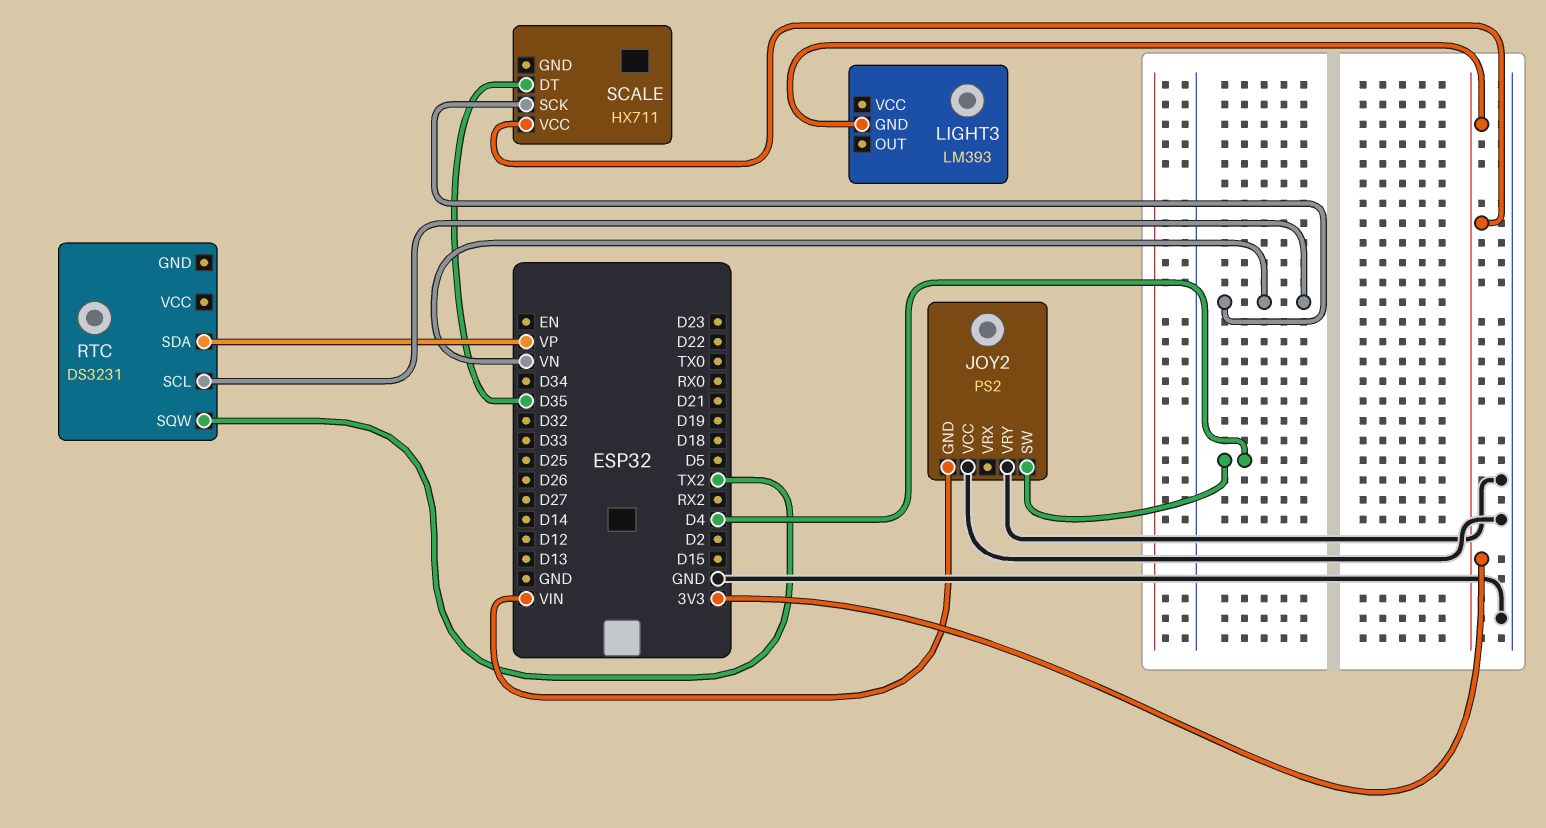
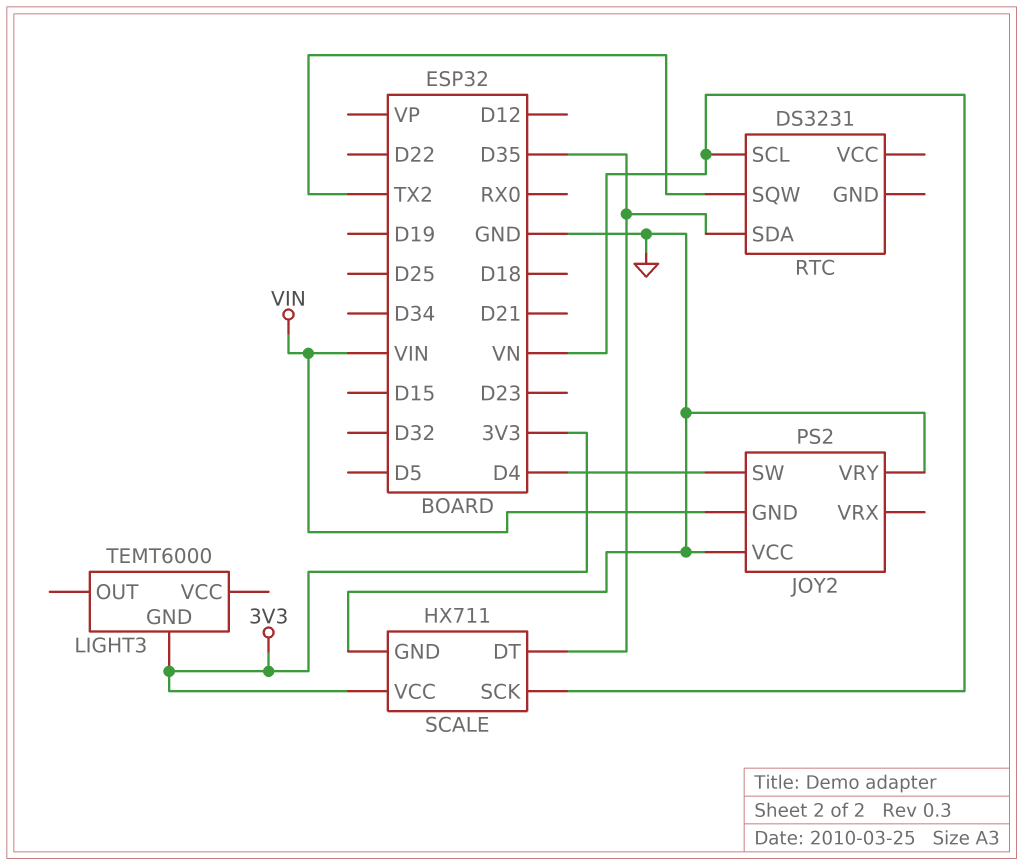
LIGHT3: LM393 -> TEMT6000
RTC pin SDA: VP -> D35
SCALE pin GND: none -> GND

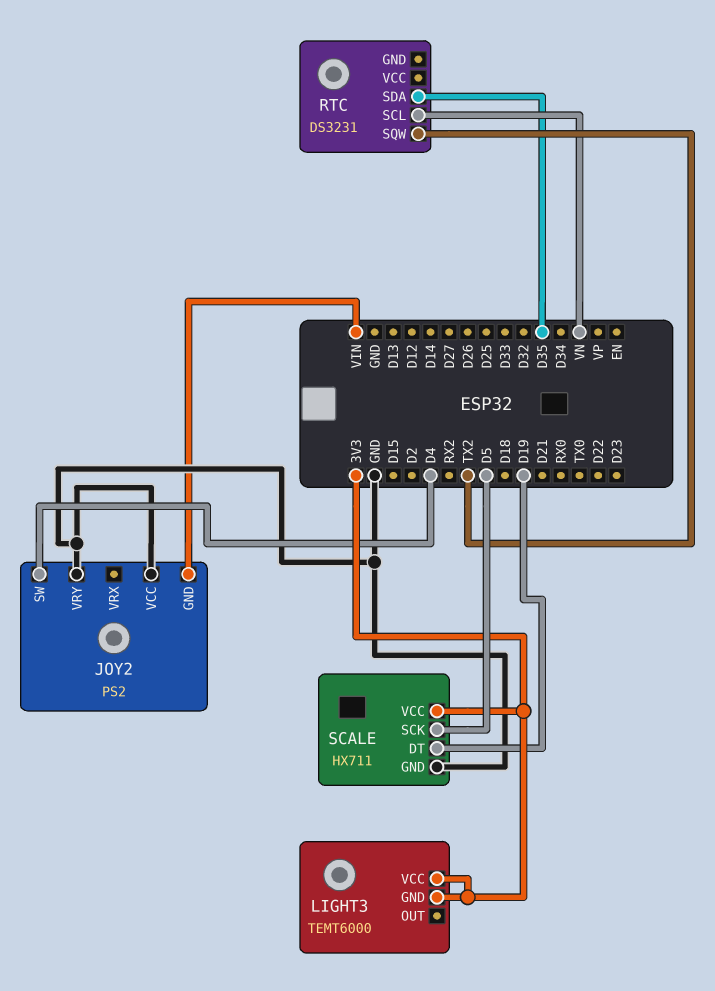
LIGHT3 pin VCC: none -> 3V3
SCALE pin DT: D35 -> D19
SCALE pin SCK: VN -> D5

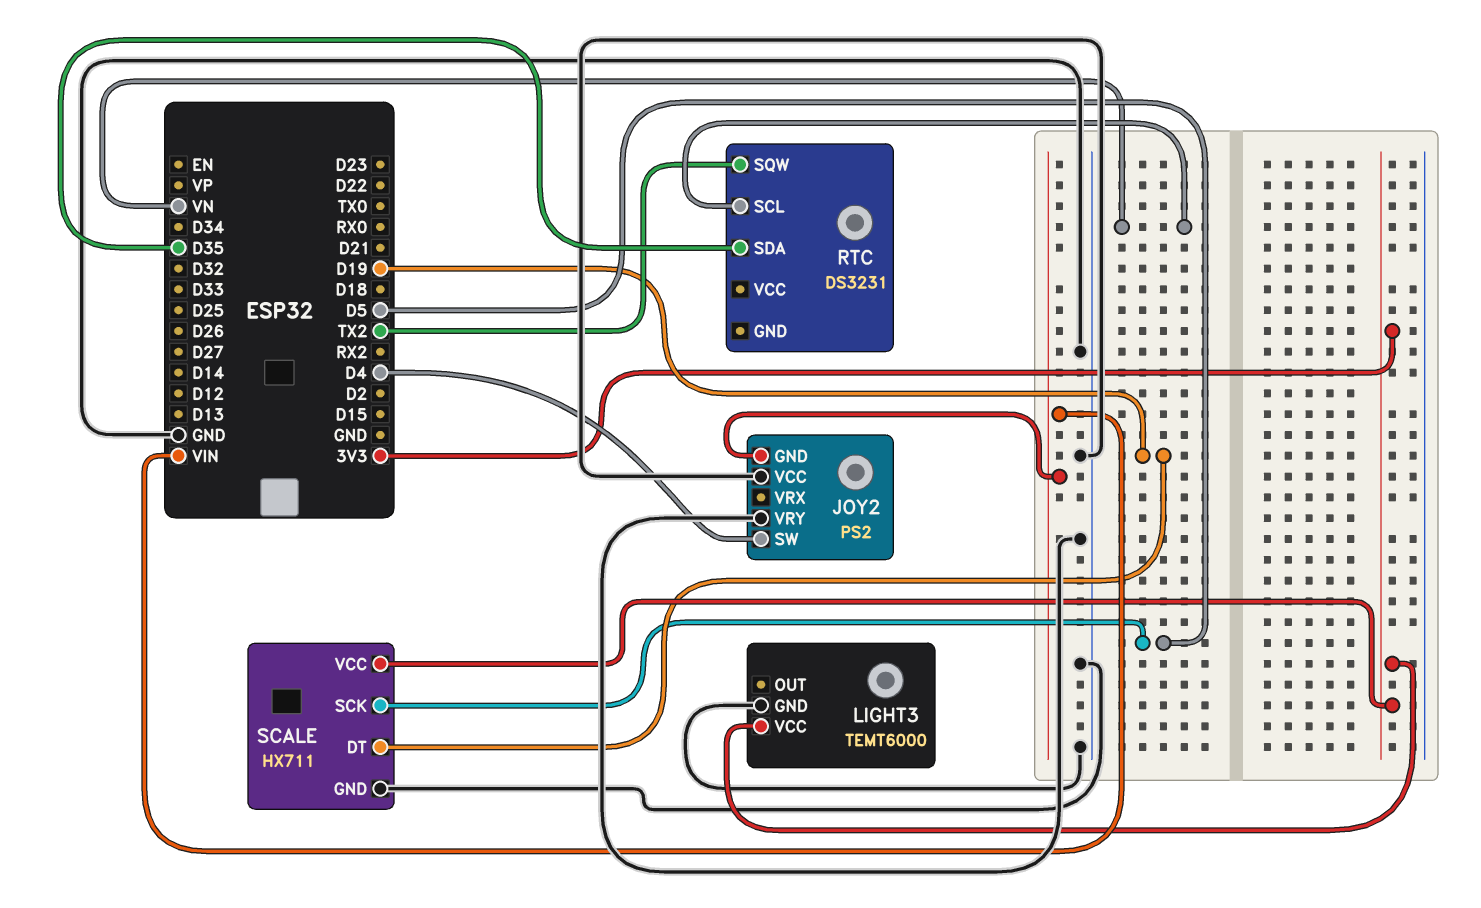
LIGHT3 pin GND: 3V3 -> GND

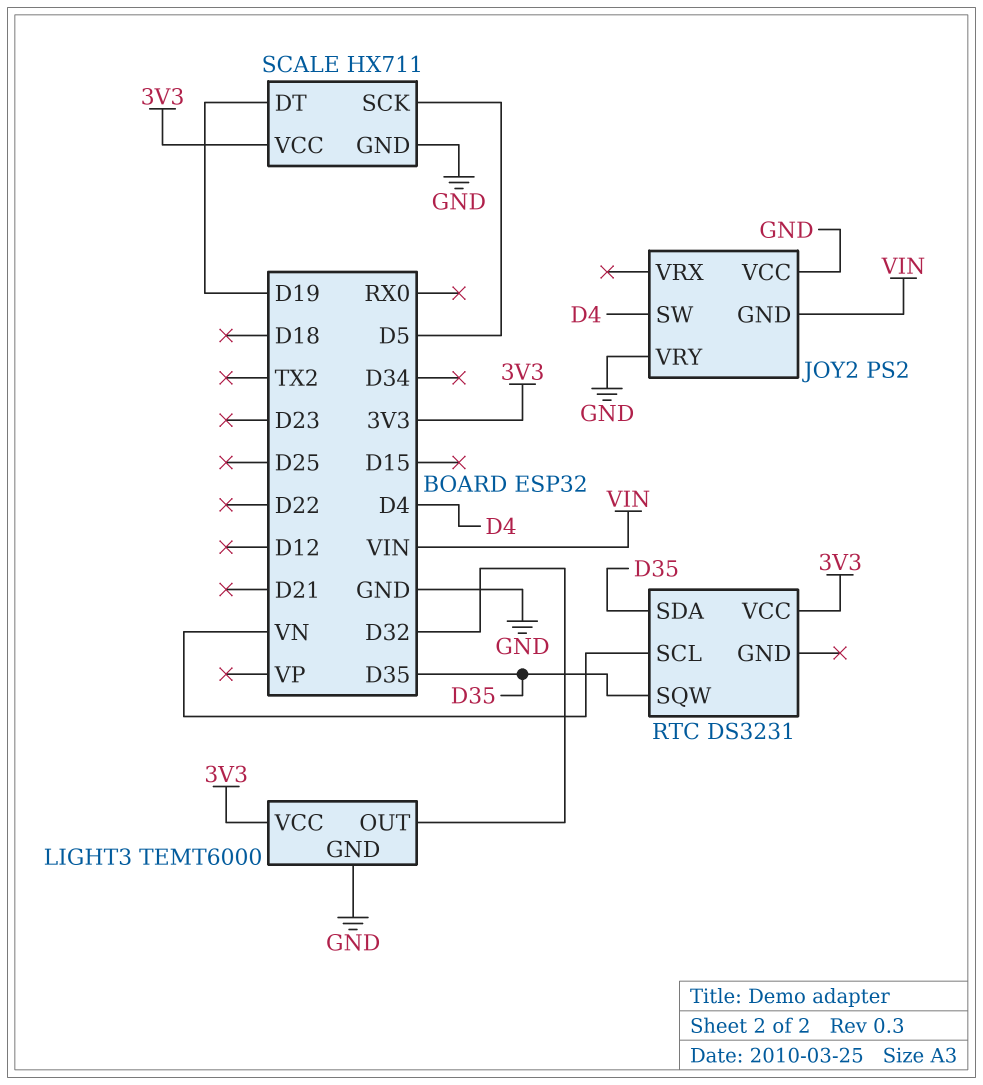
LIGHT3 pin OUT: none -> D32
RTC pin SQW: TX2 -> D35
RTC pin VCC: none -> 3V3

